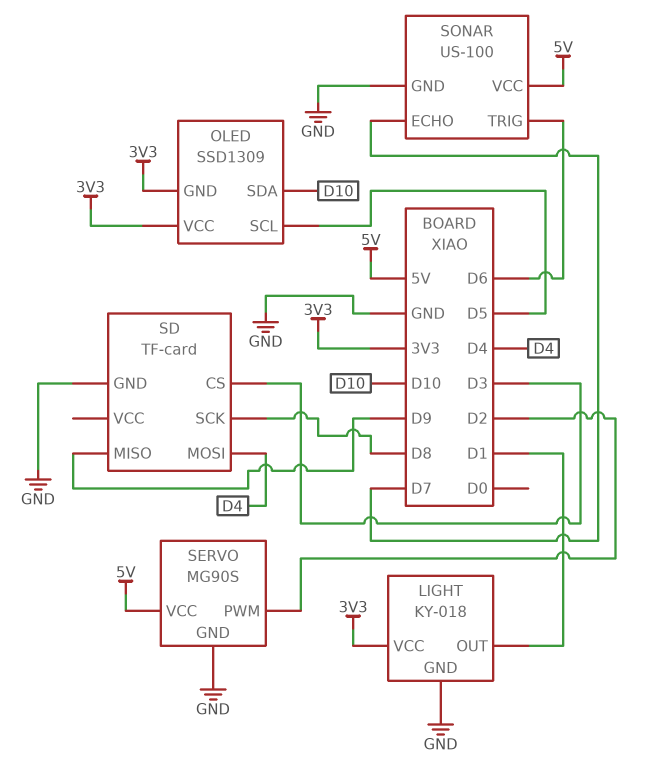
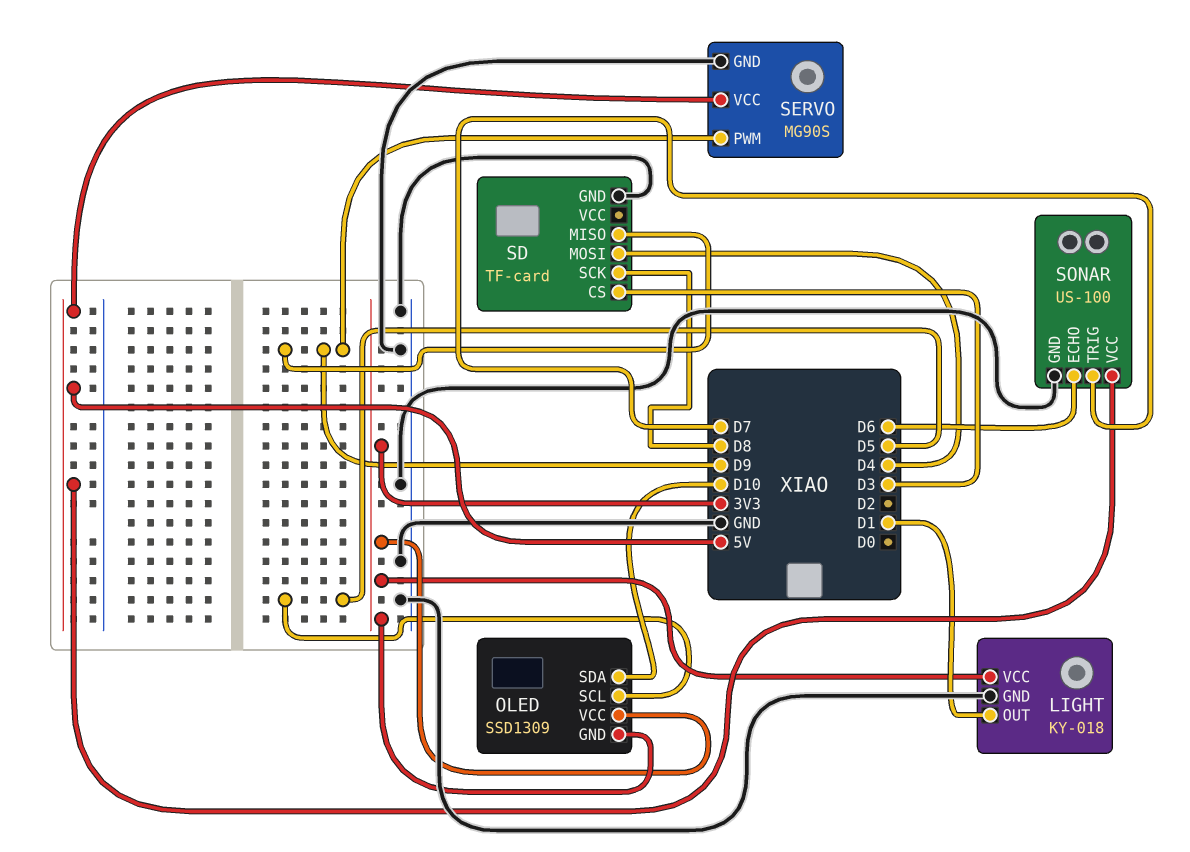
SERVO pin PWM: D2 -> D9
SONAR pin ECHO: D7 -> D6
SONAR pin TRIG: D6 -> D7

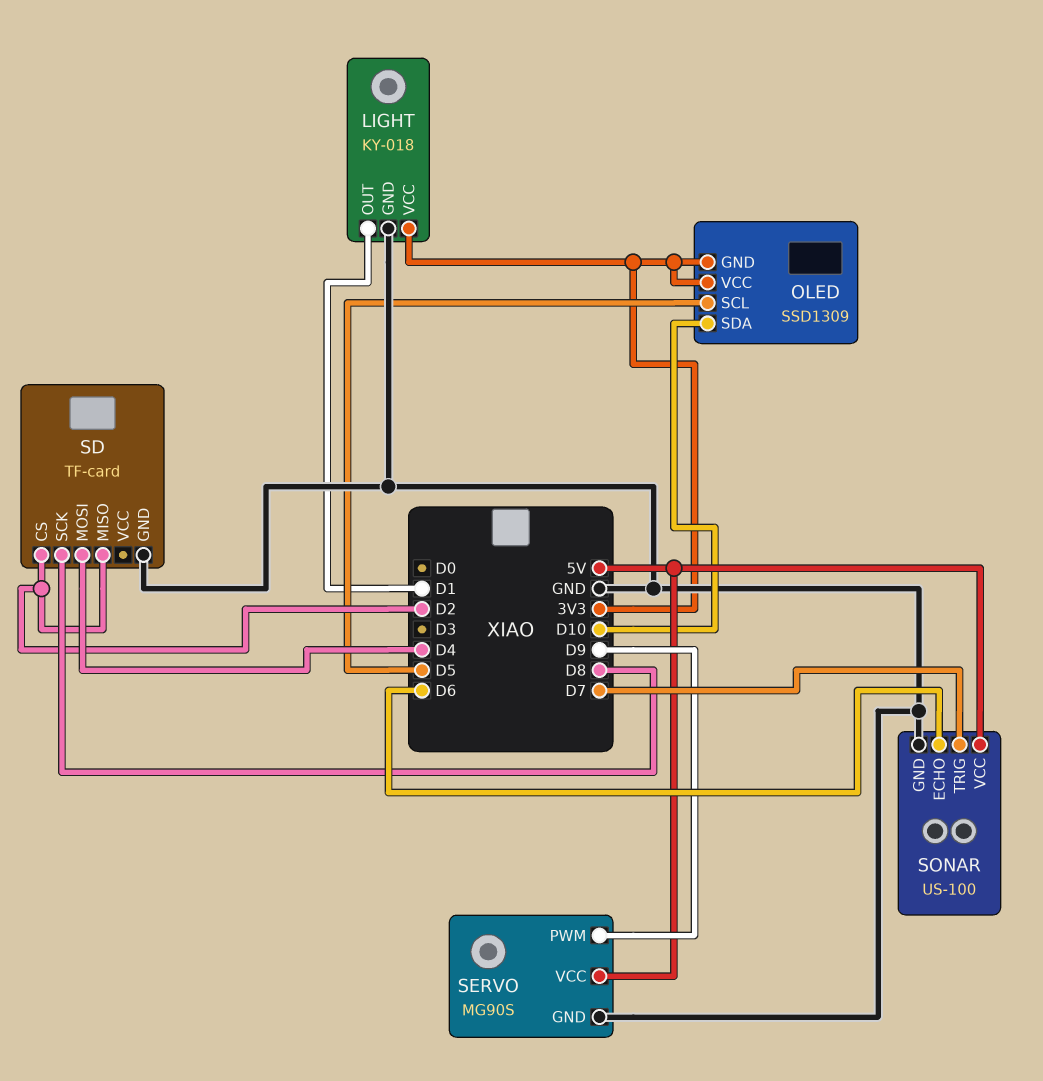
SD pin CS: D3 -> D2
SD pin MISO: D9 -> D2

